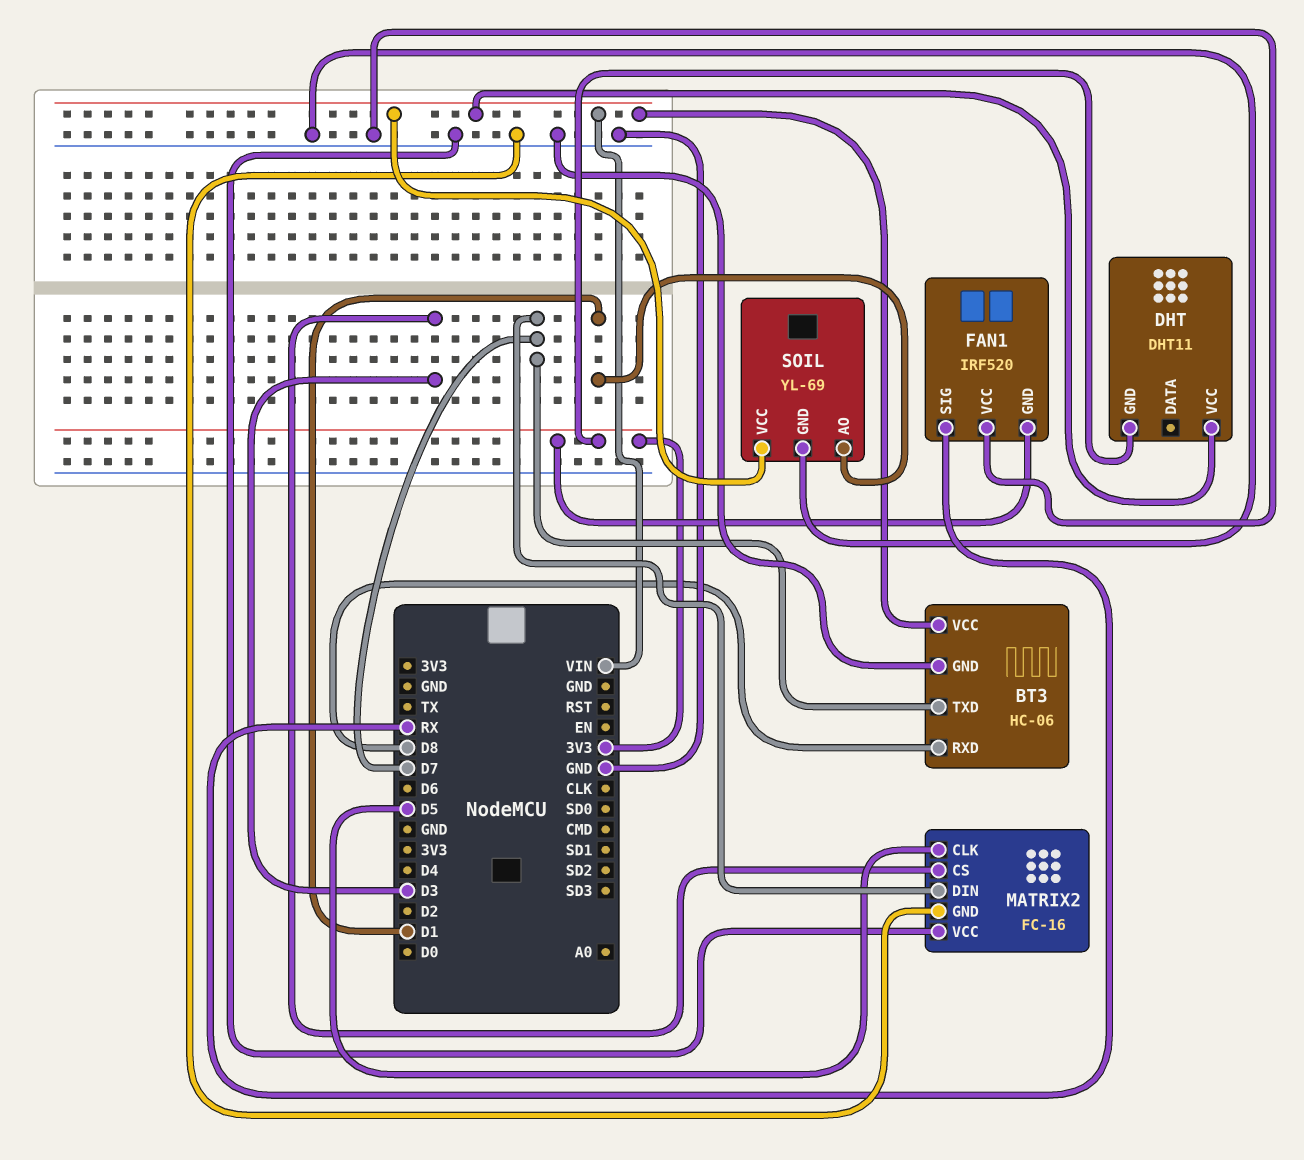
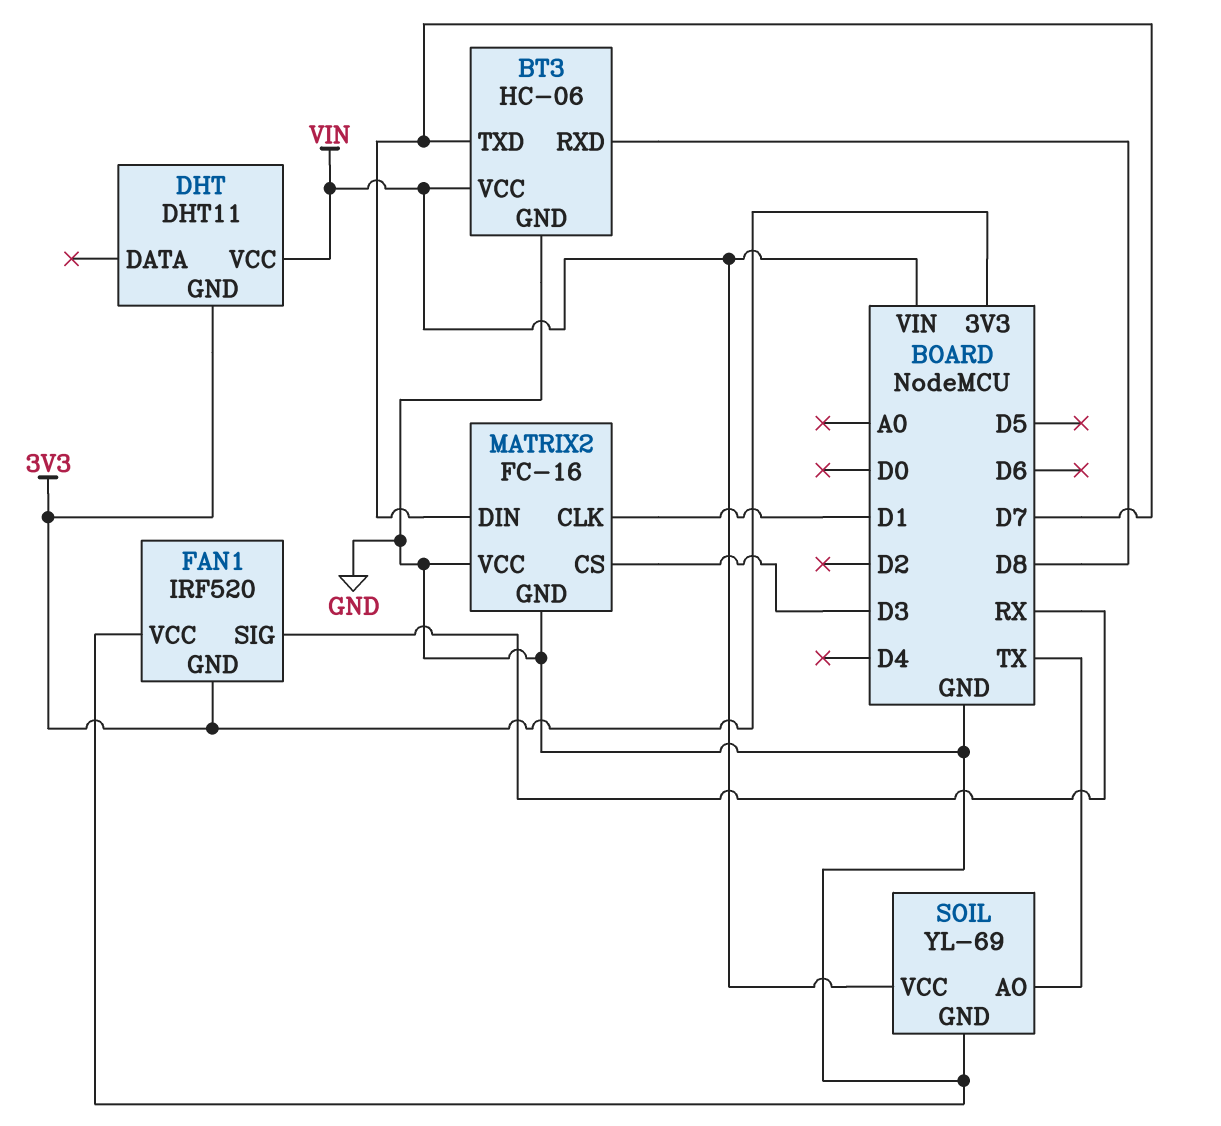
MATRIX2 pin CLK: D5 -> D1
SOIL pin AO: D1 -> TX

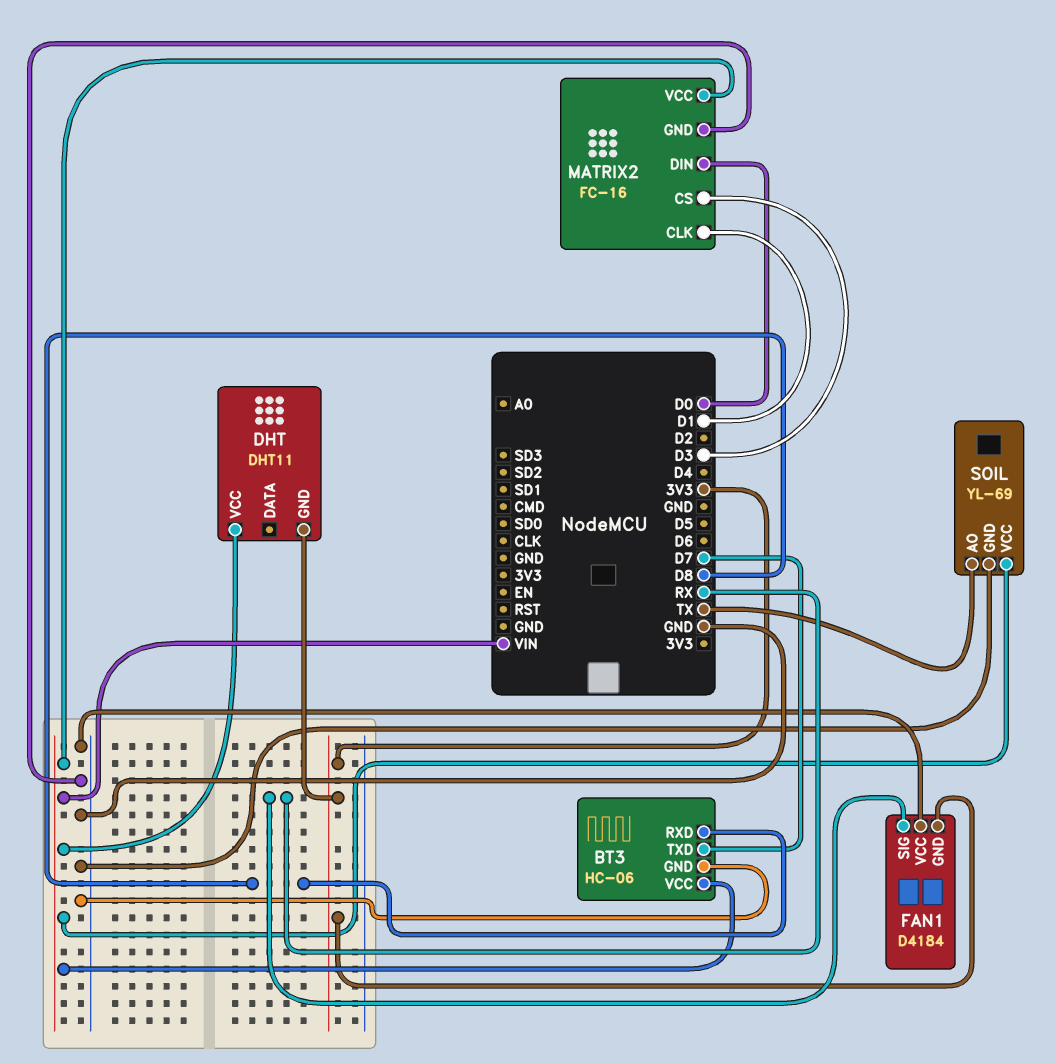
FAN1: IRF520 -> D4184
MATRIX2 pin DIN: D7 -> D0
MATRIX2 pin VCC: GND -> VIN

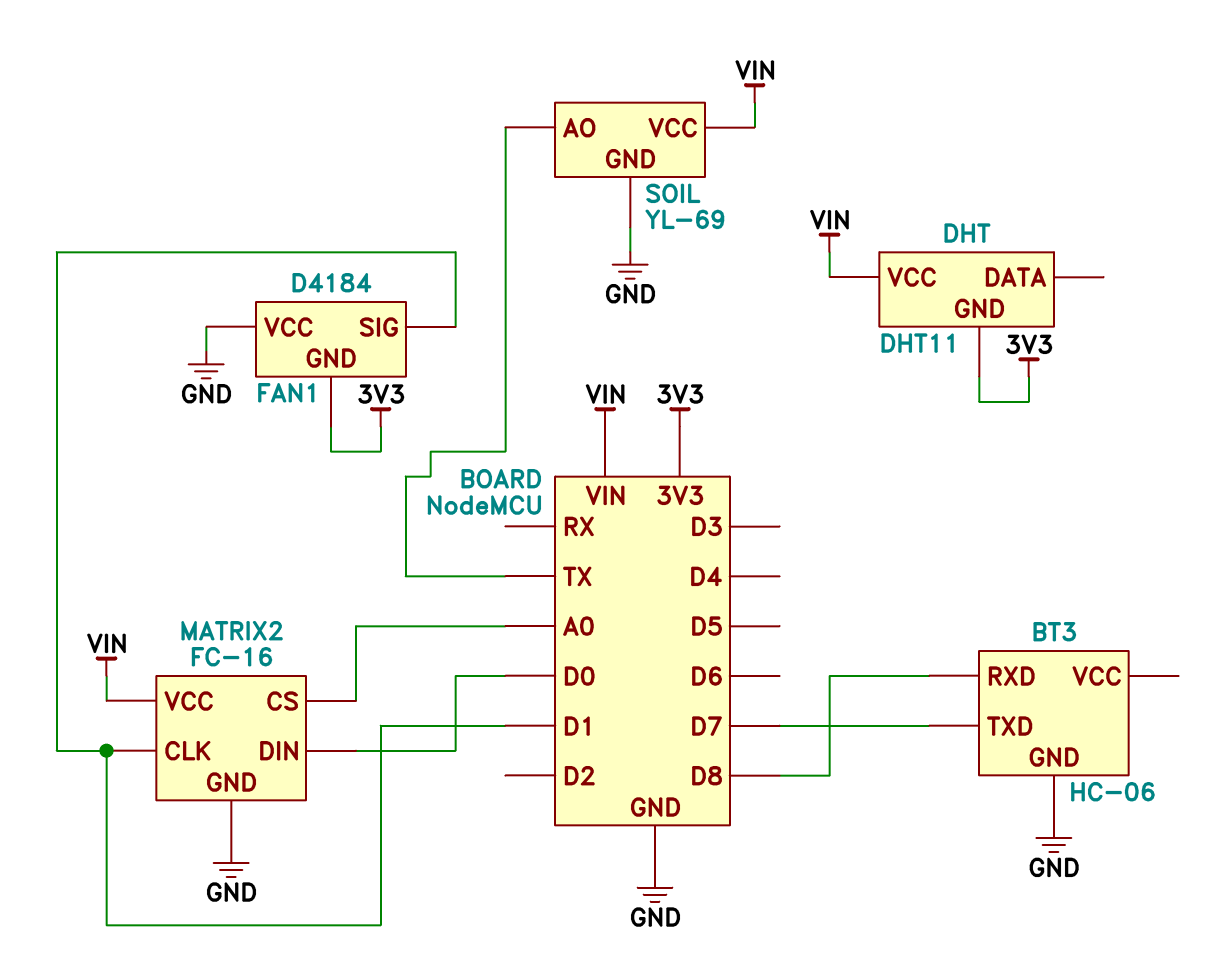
BT3 pin VCC: VIN -> none
FAN1 pin SIG: RX -> D1
MATRIX2 pin CS: D3 -> A0

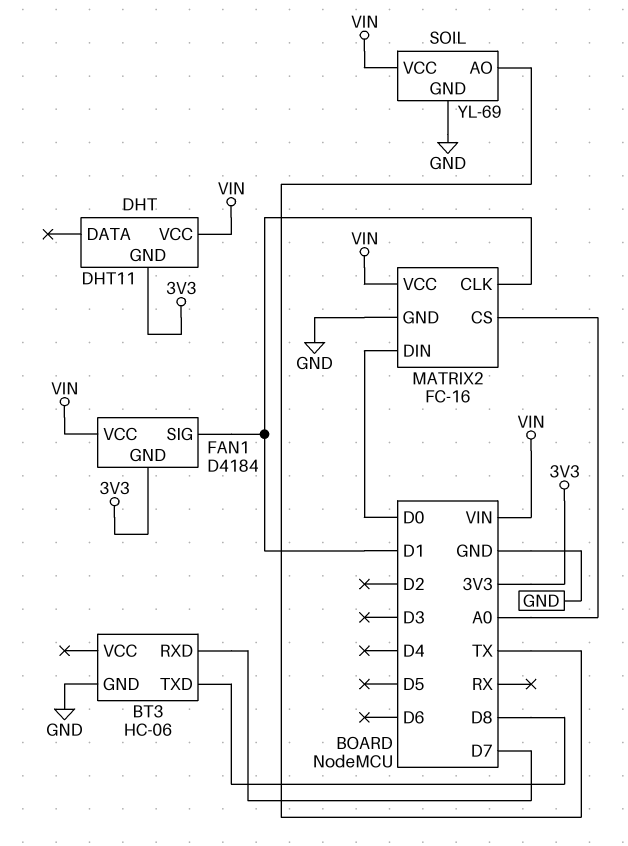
BT3 pin RXD: D8 -> D7
BT3 pin TXD: D7 -> D8
FAN1 pin VCC: GND -> VIN

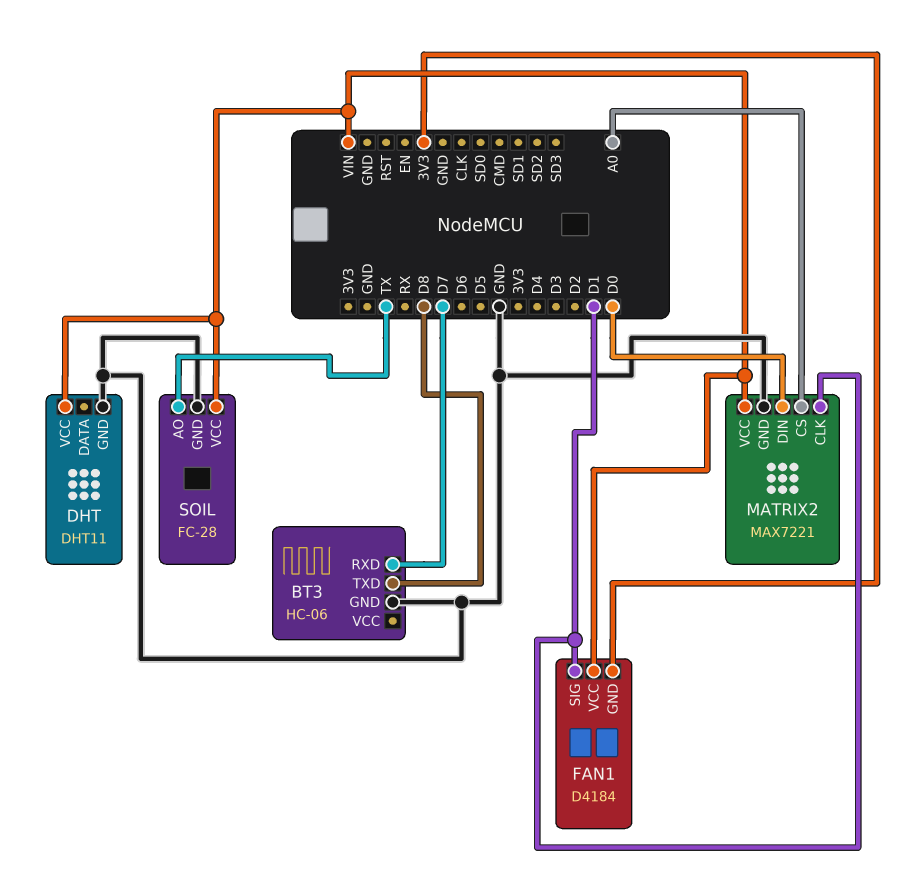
DHT pin GND: 3V3 -> GND
MATRIX2: FC-16 -> MAX7221
SOIL: YL-69 -> FC-28

